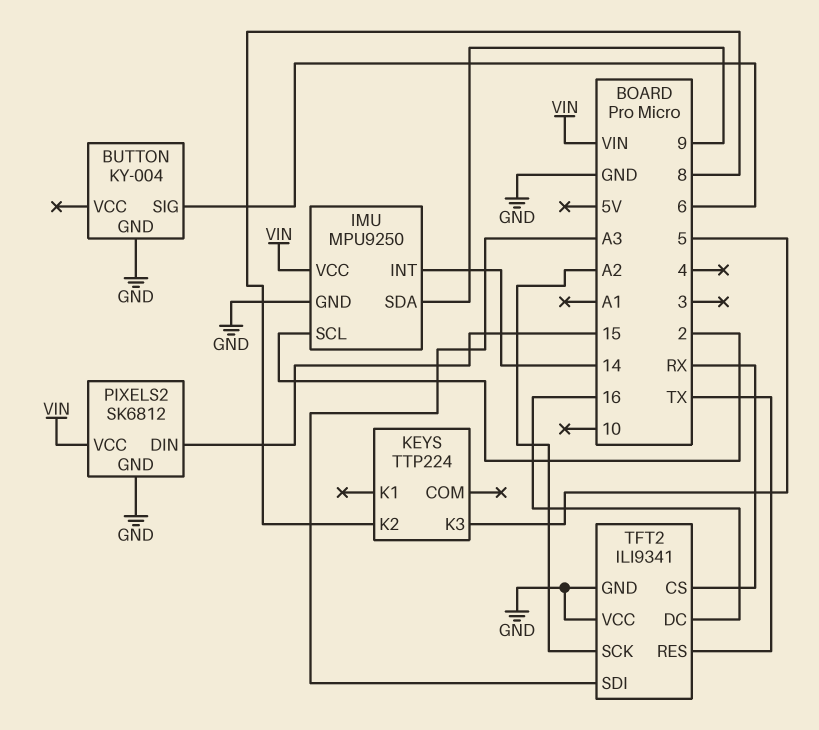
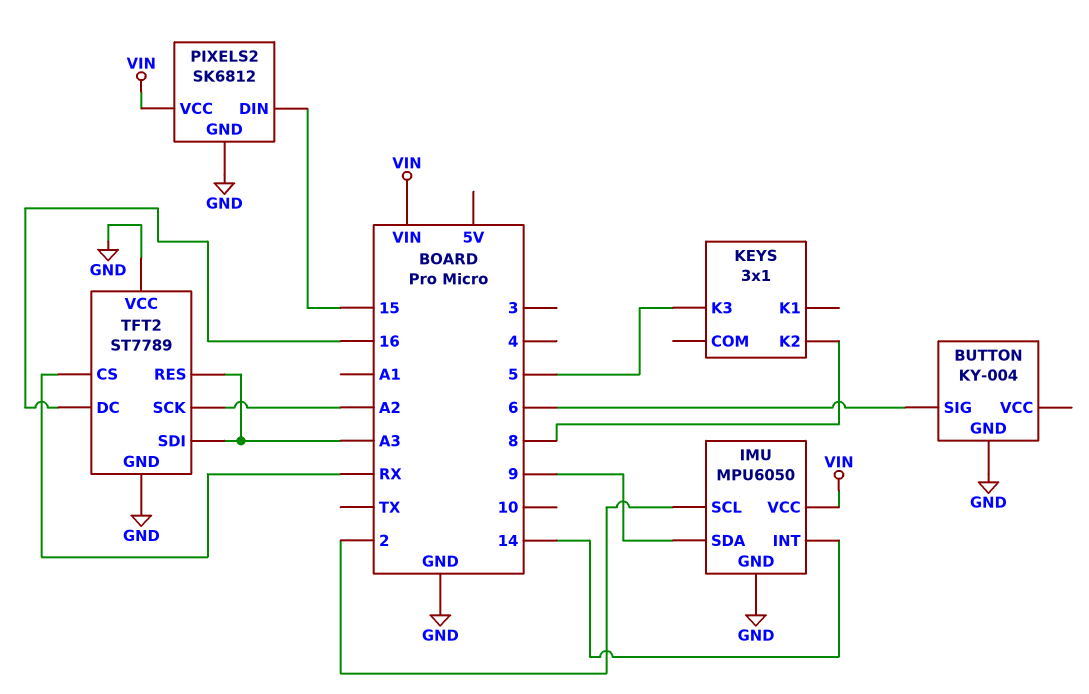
IMU: MPU9250 -> MPU6050
KEYS: TTP224 -> 3x1
TFT2: ILI9341 -> ST7789
TFT2 pin RES: TX -> A3

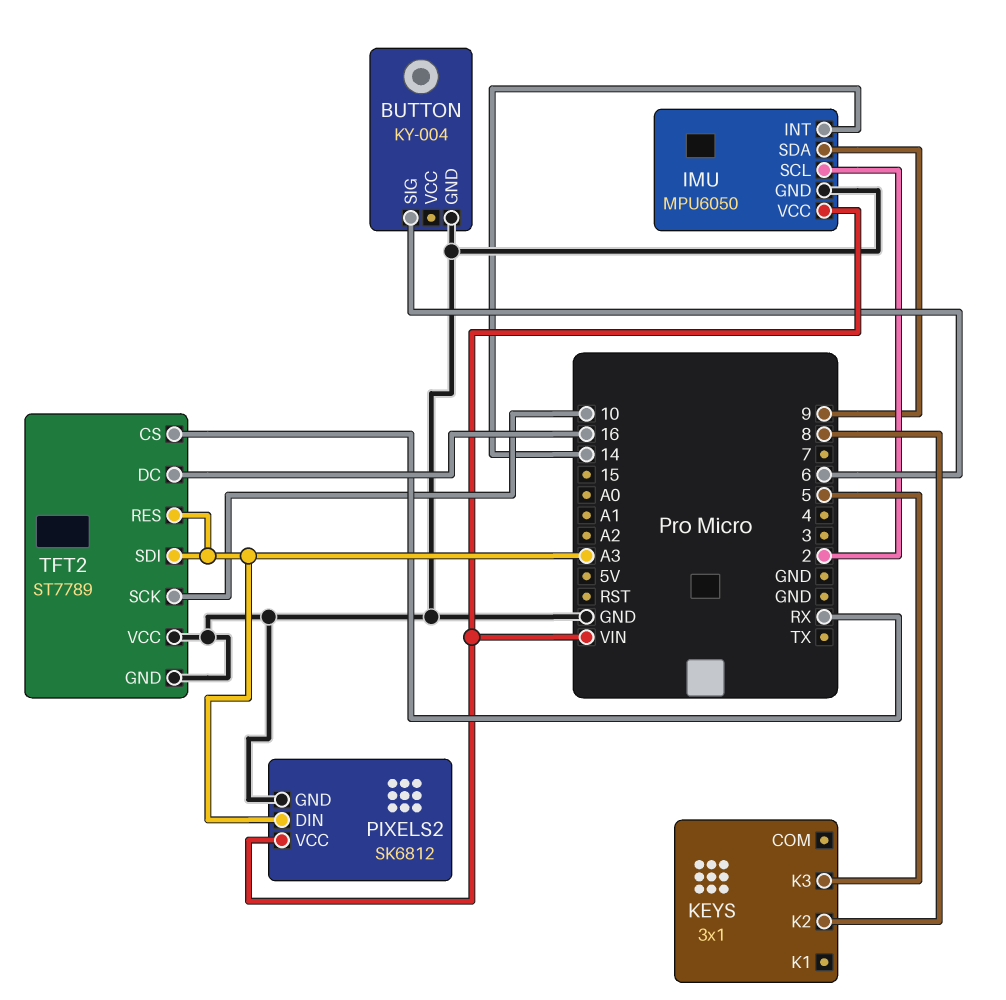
PIXELS2 pin DIN: 15 -> A3
TFT2 pin SCK: A2 -> 10

